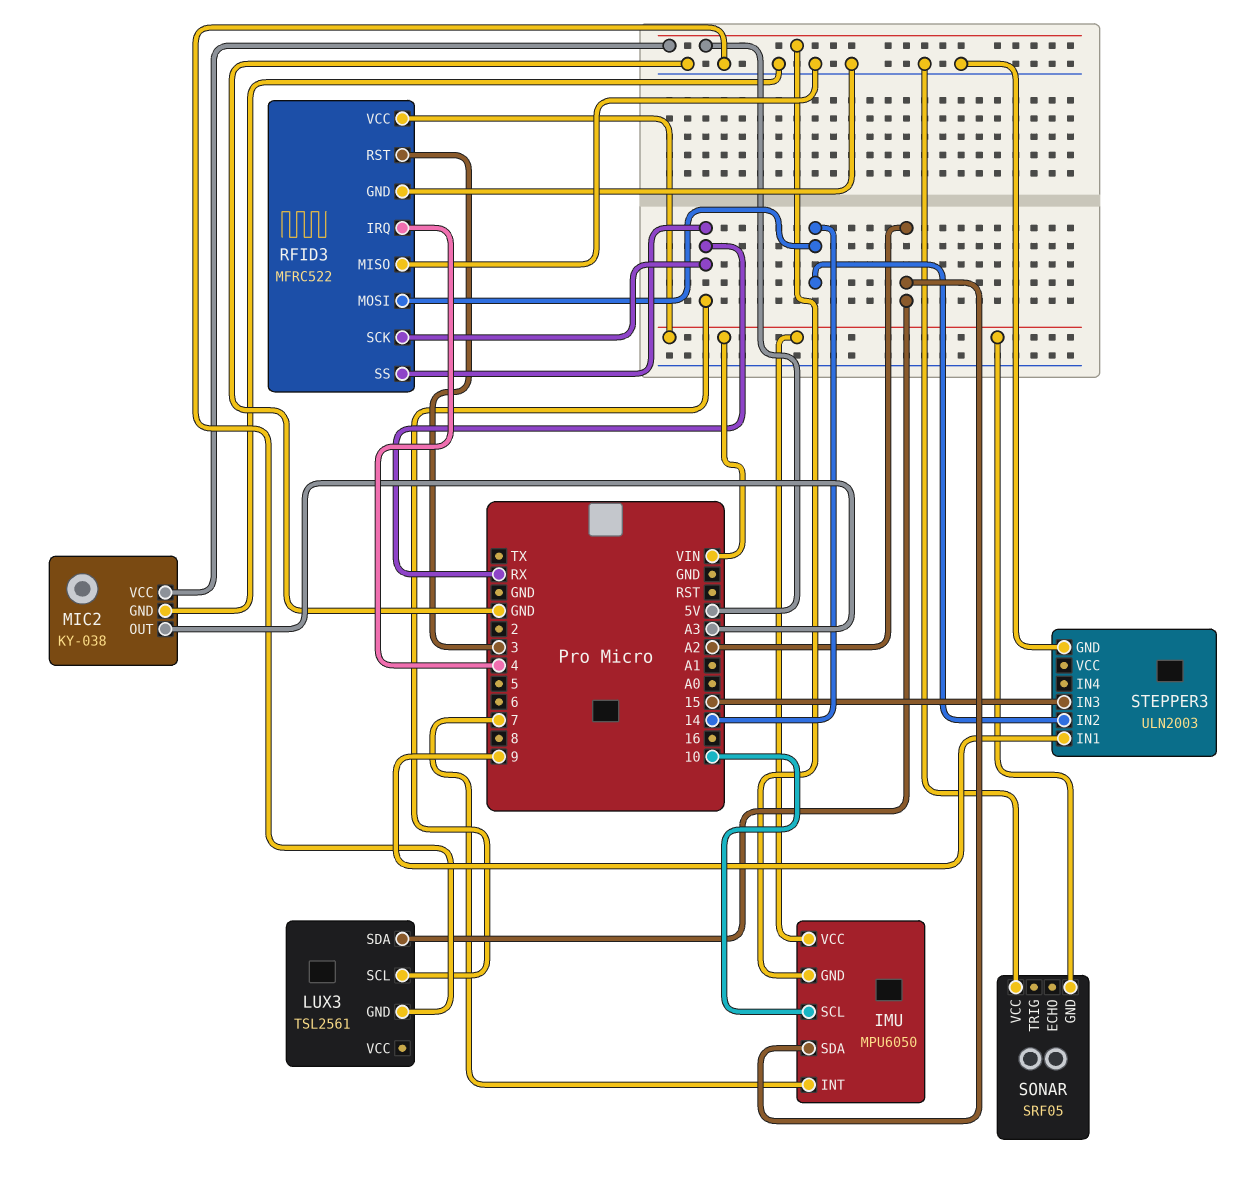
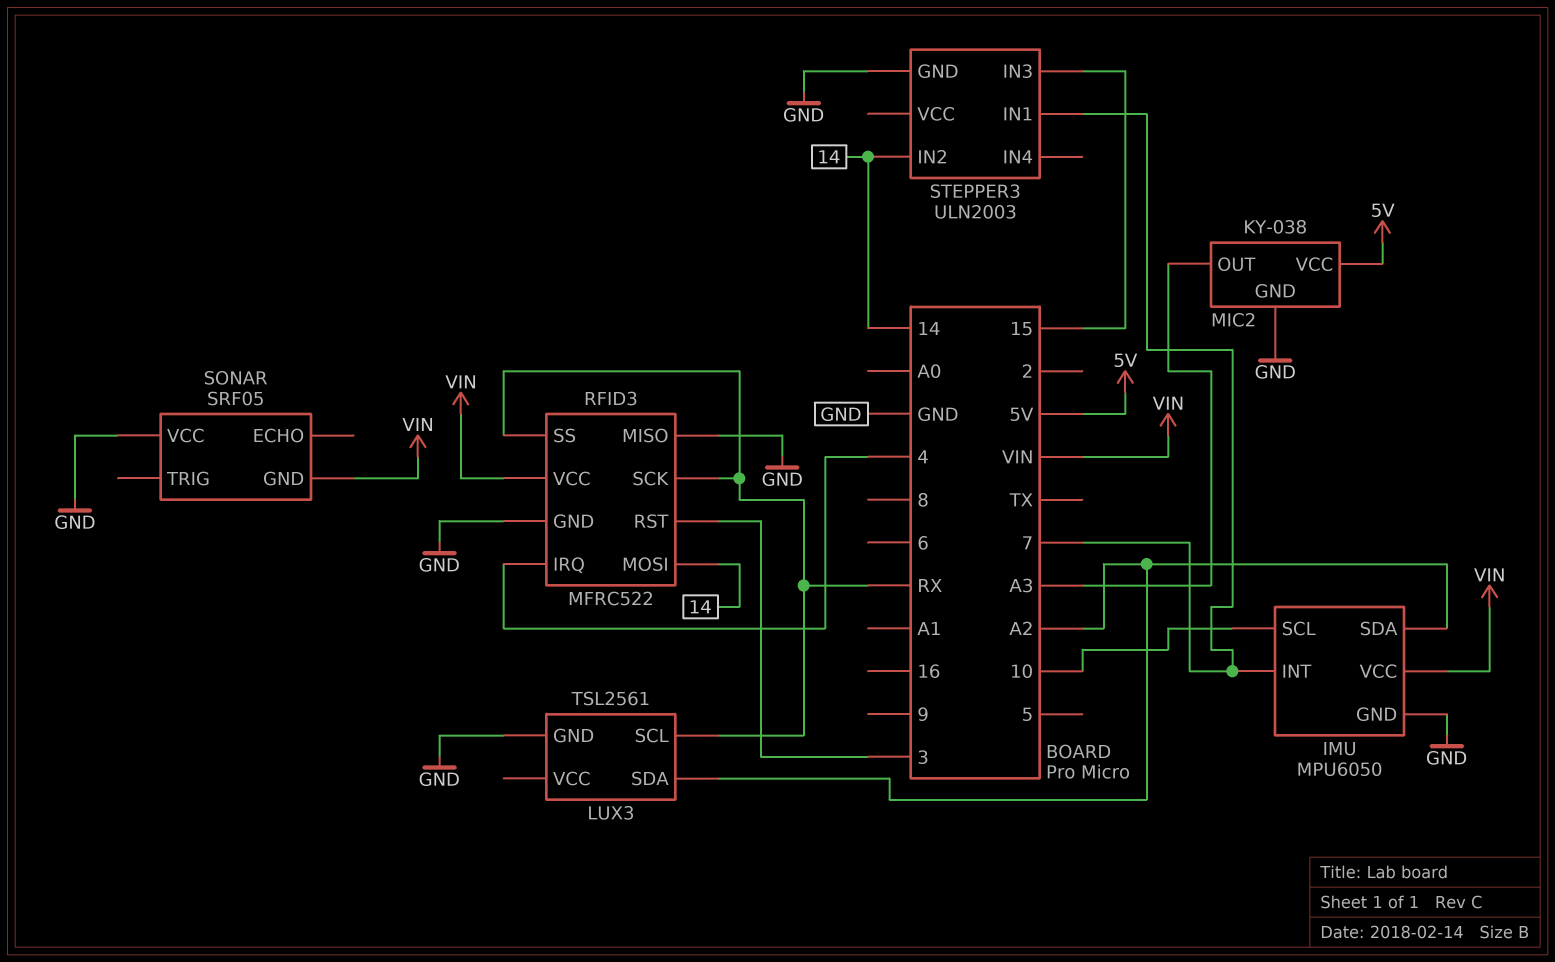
IMU pin GND: 5V -> GND
STEPPER3 pin IN1: 9 -> 7

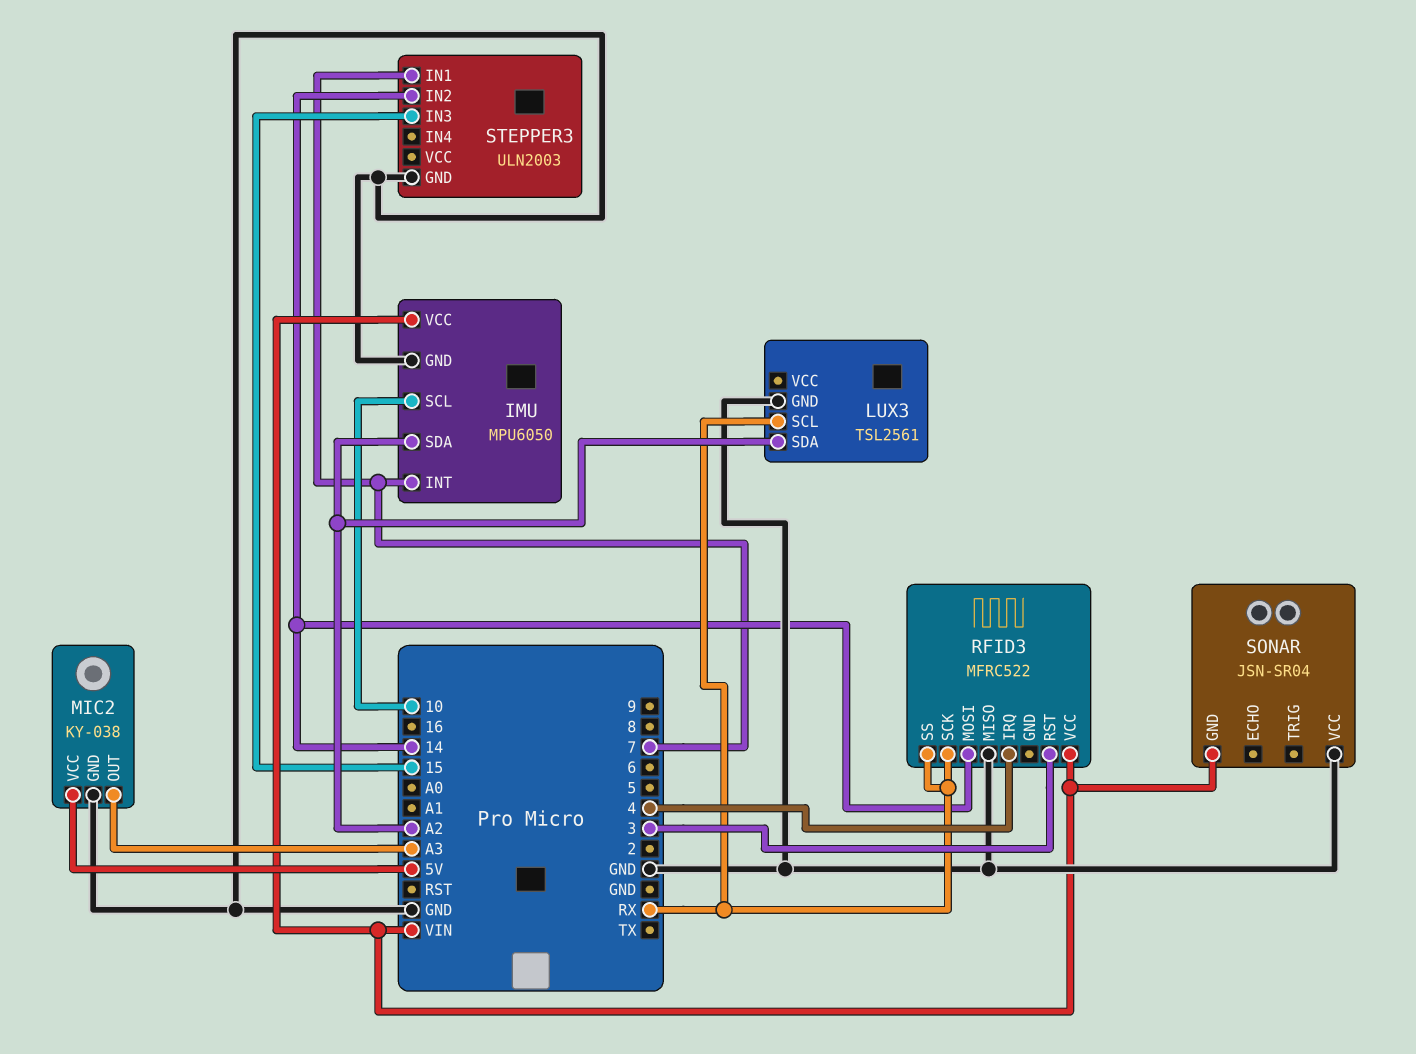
RFID3 pin GND: GND -> none
SONAR: SRF05 -> JSN-SR04

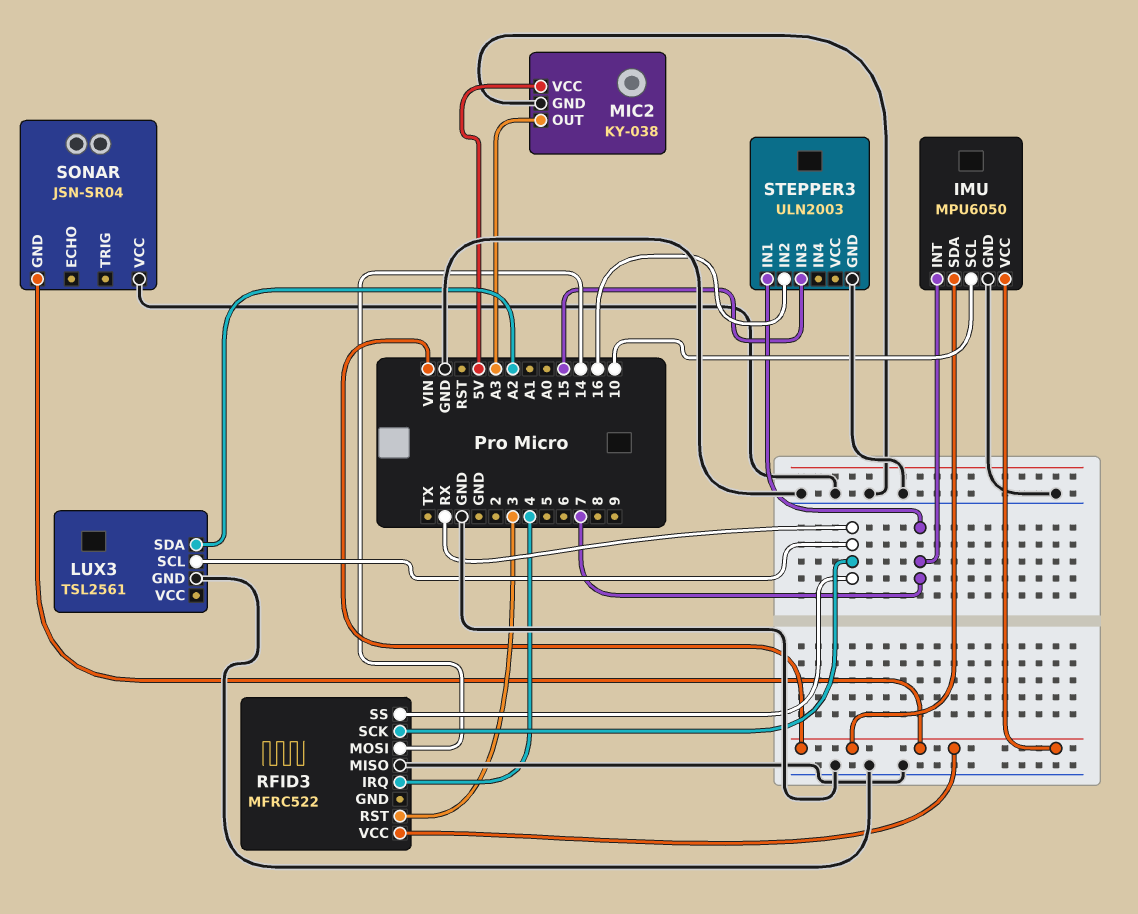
IMU pin SDA: A2 -> VIN
STEPPER3 pin IN2: 14 -> 16

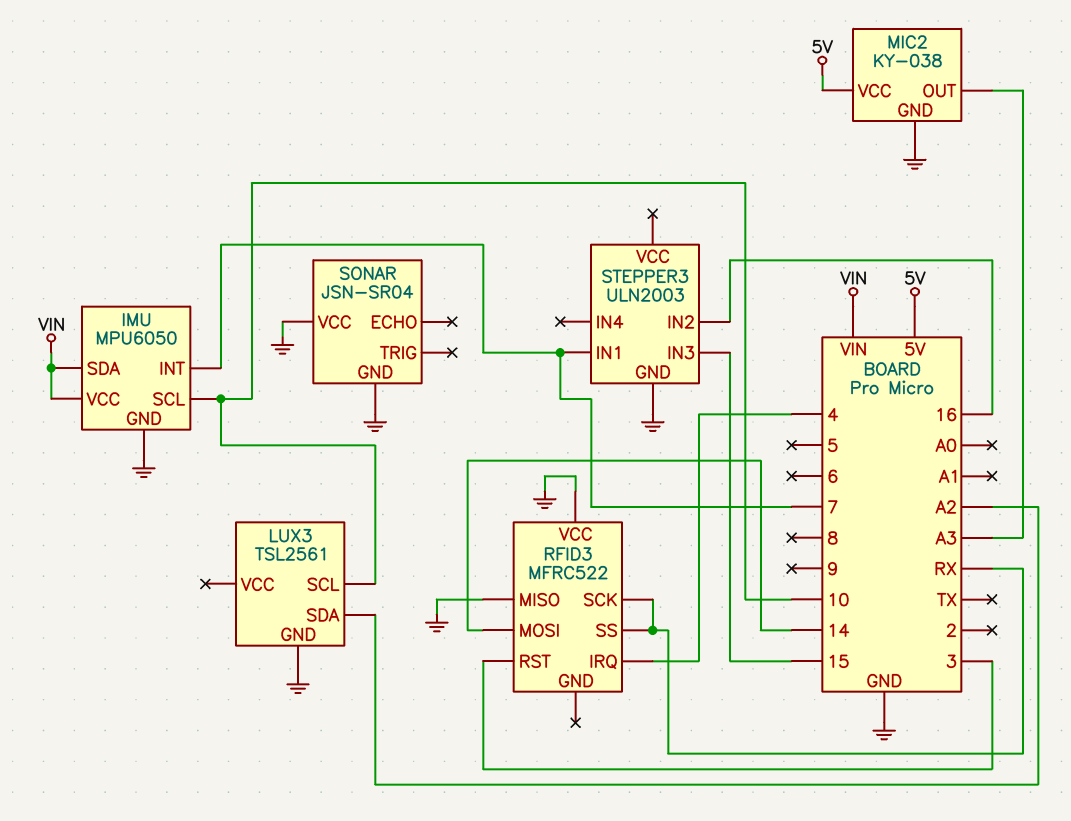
LUX3 pin SCL: RX -> 10
RFID3 pin VCC: VIN -> GND
SONAR pin GND: VIN -> GND

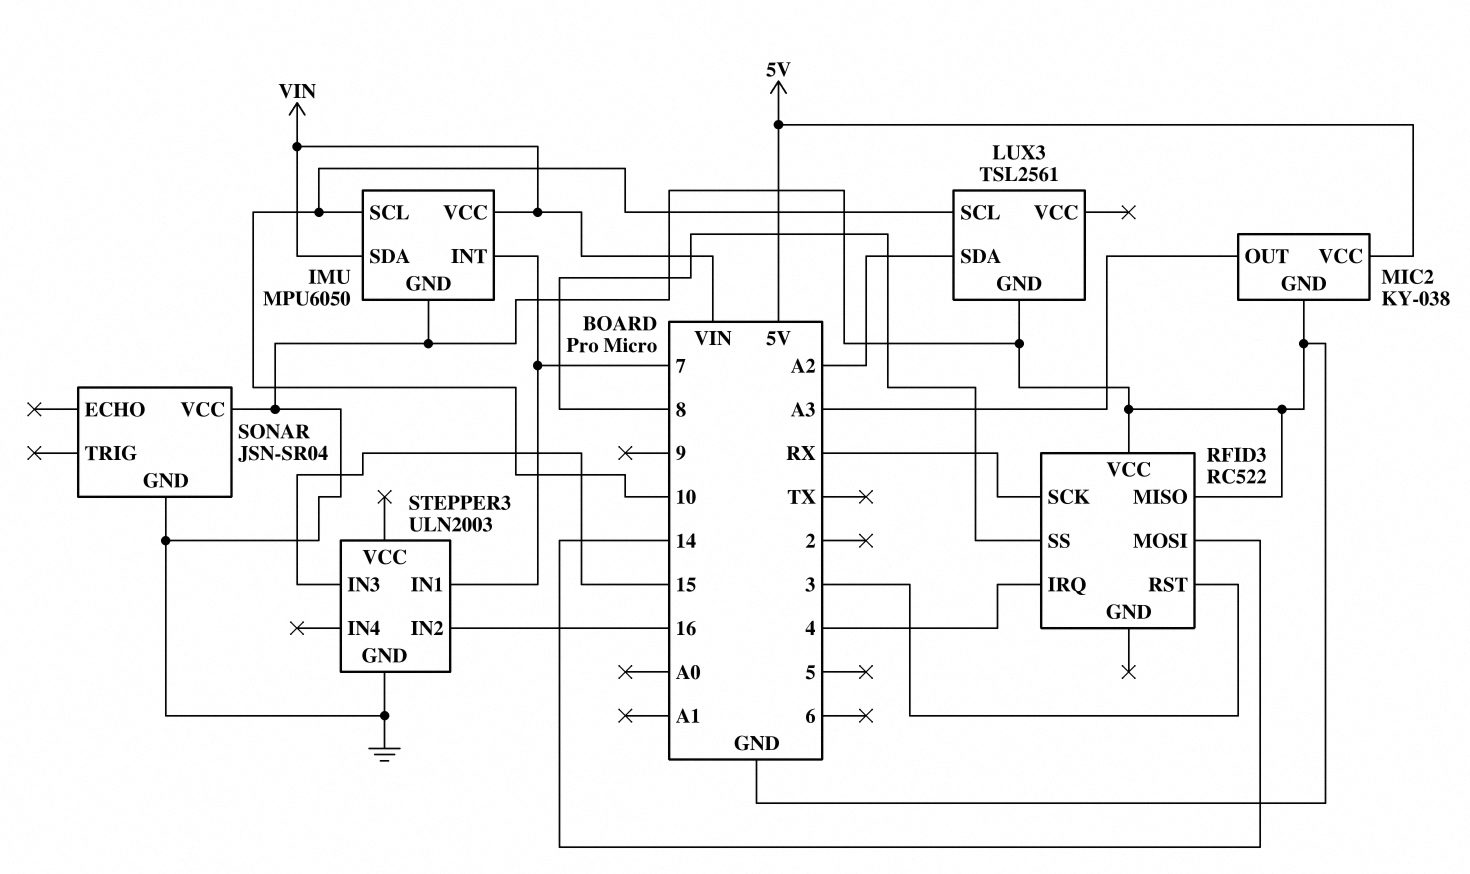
RFID3: MFRC522 -> RC522
RFID3 pin SS: RX -> 8

